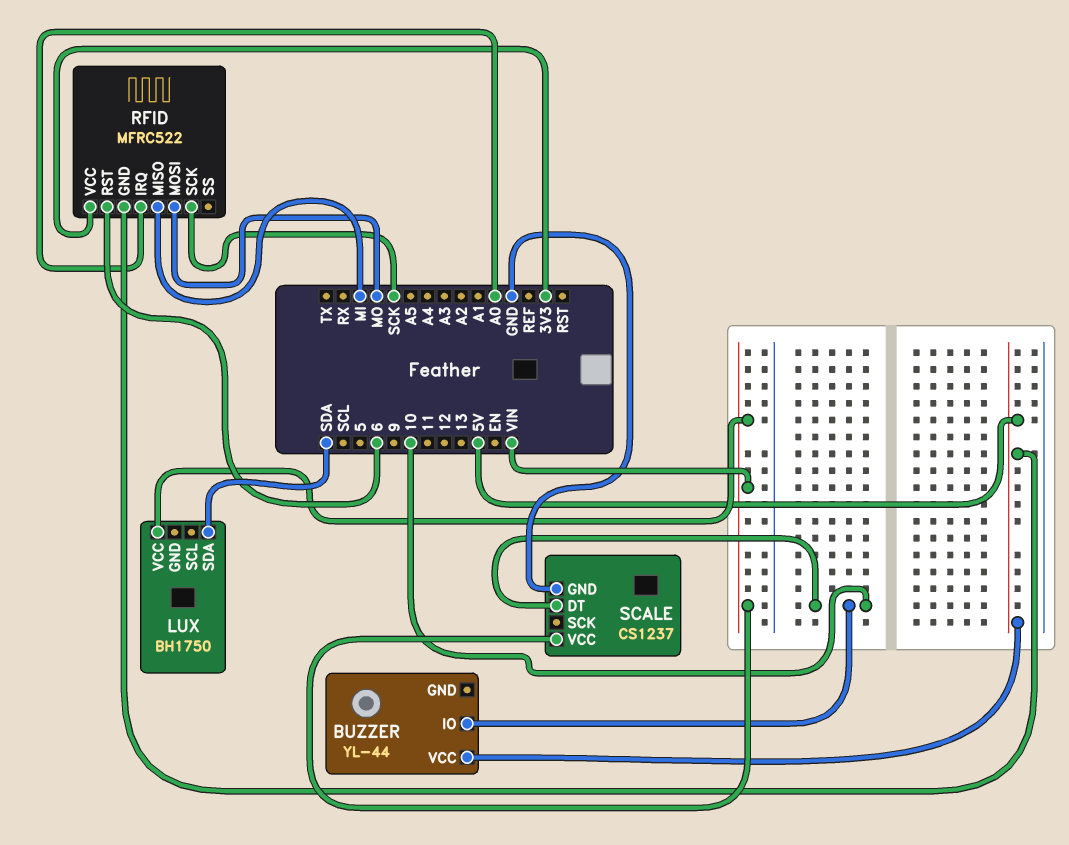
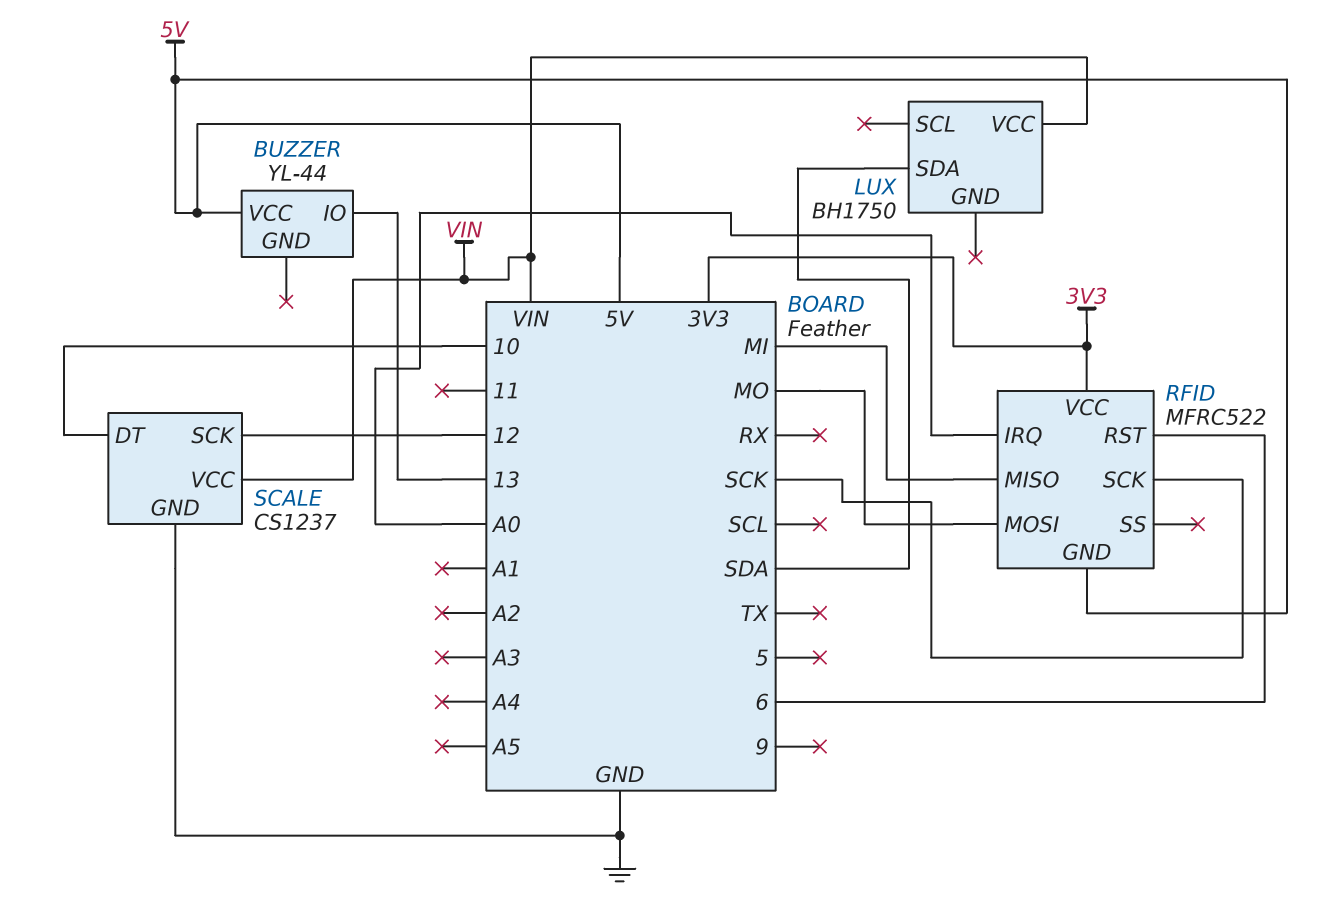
BUZZER pin IO: 10 -> 13
SCALE pin SCK: none -> 12

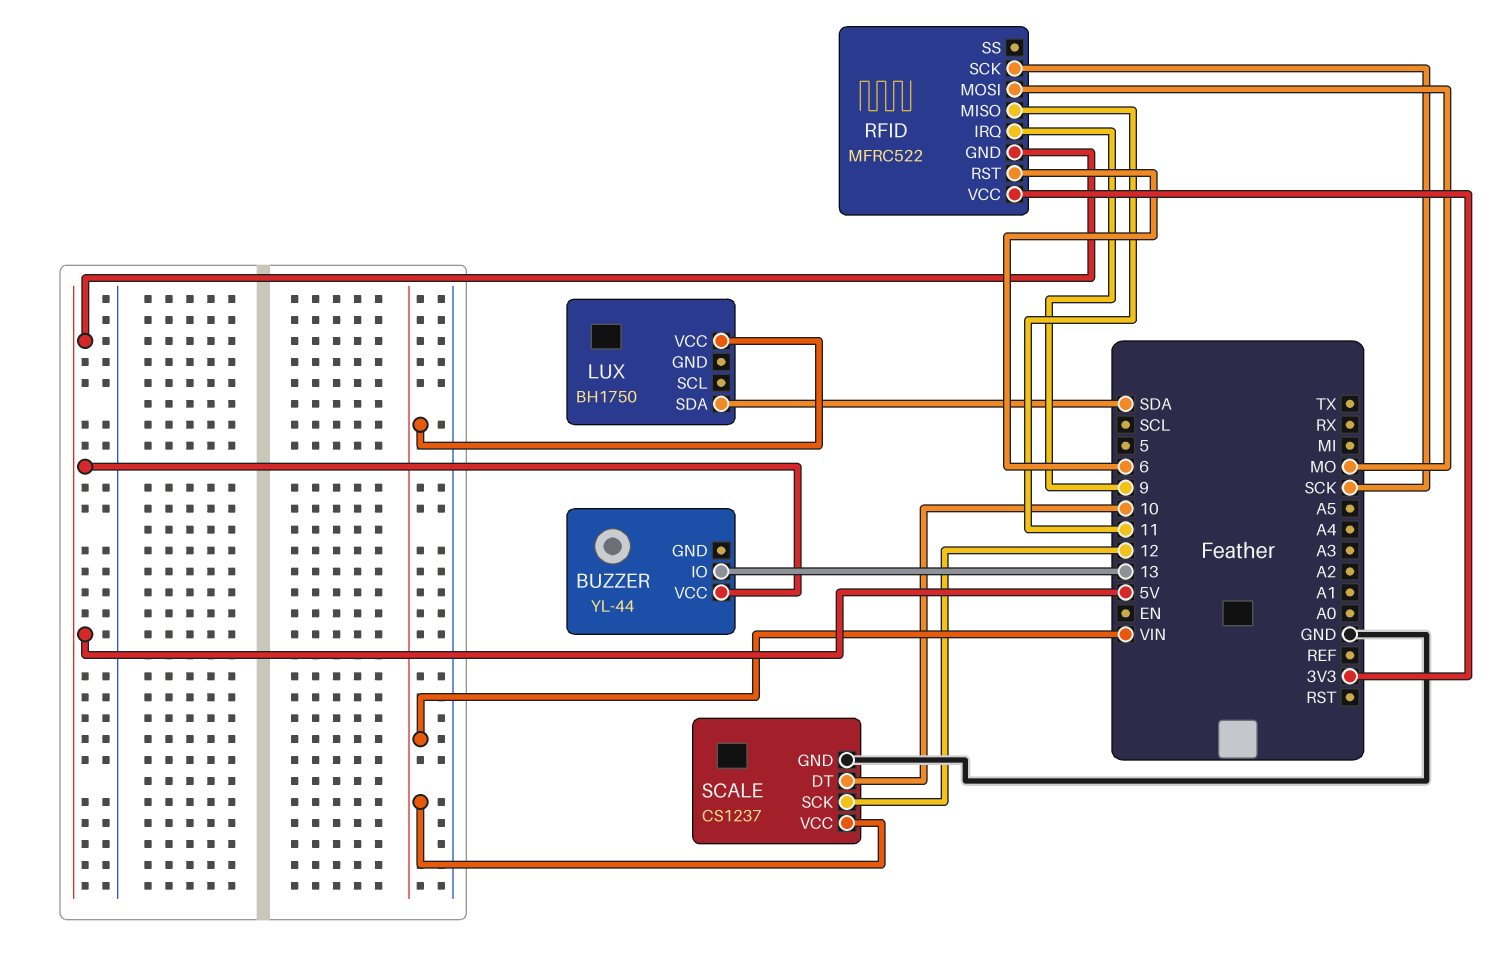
RFID pin IRQ: A0 -> 9
RFID pin MISO: MI -> 11

